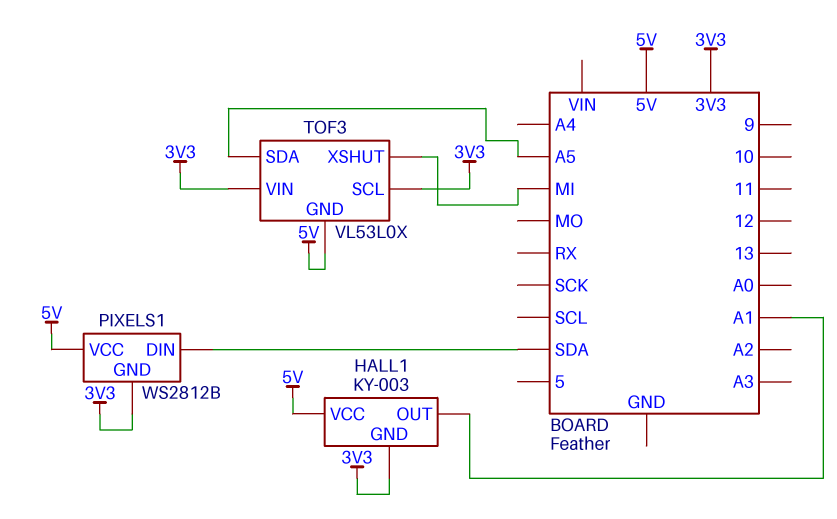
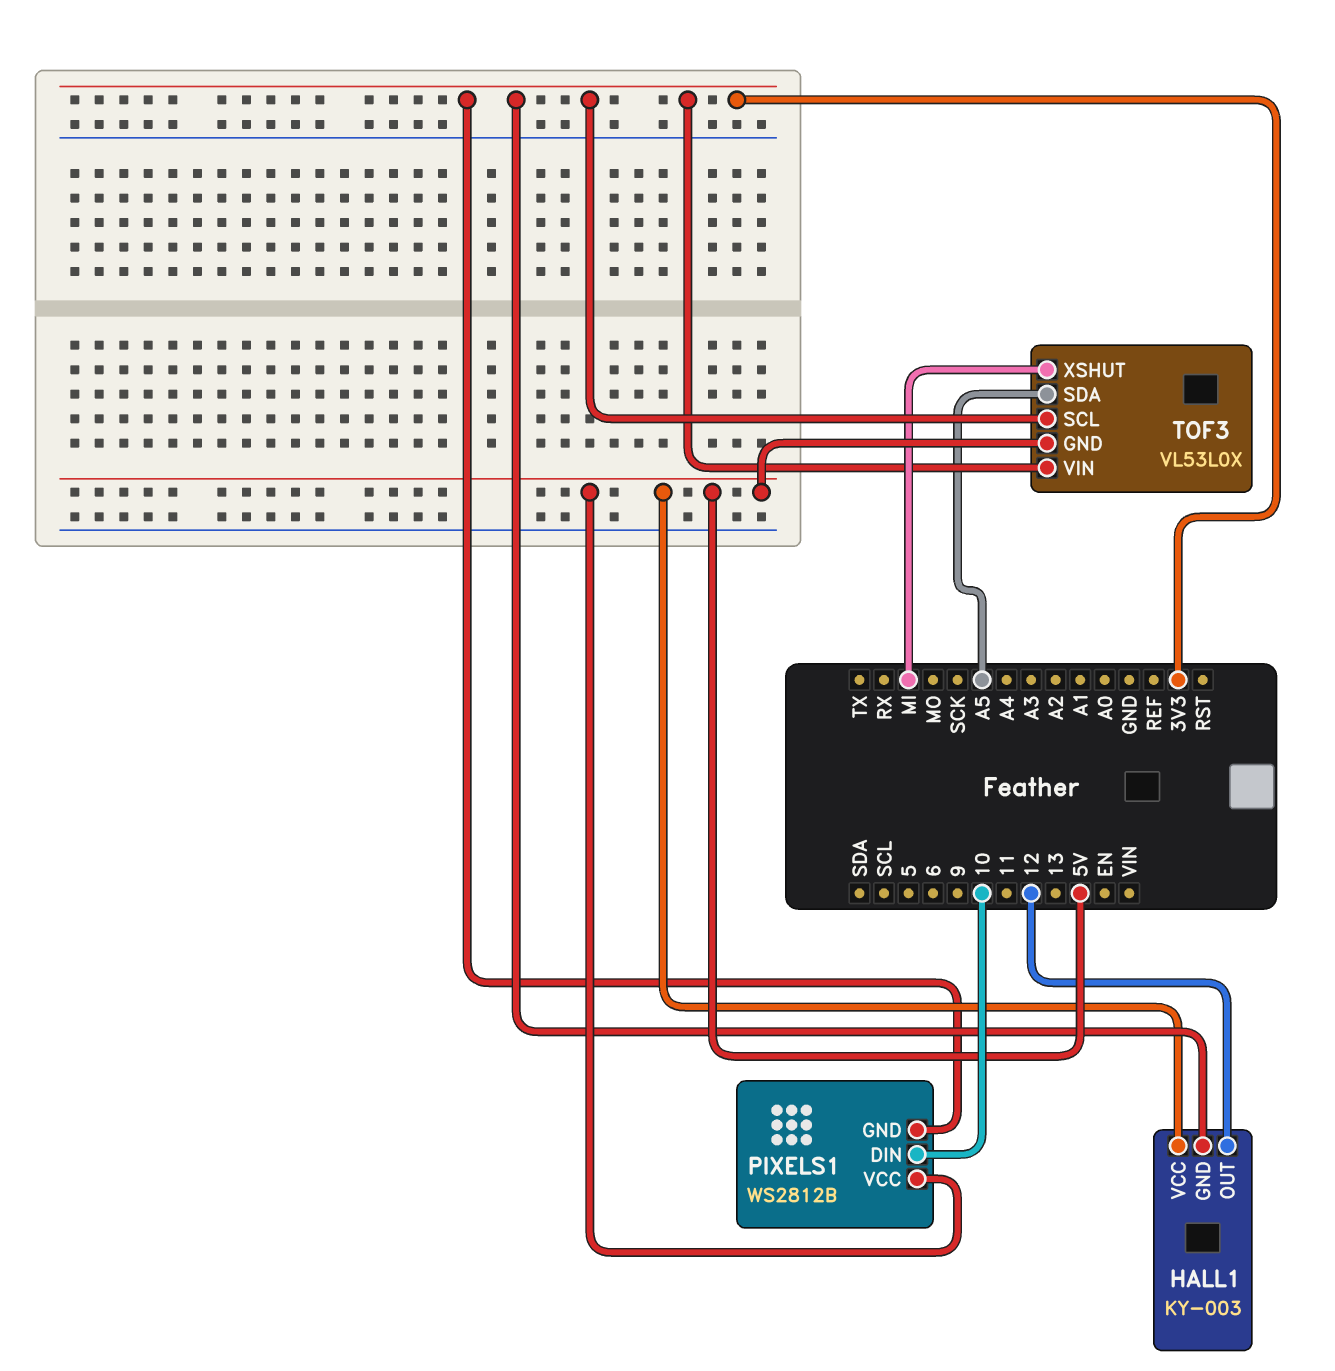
HALL1 pin OUT: A1 -> 12
PIXELS1 pin DIN: SDA -> 10

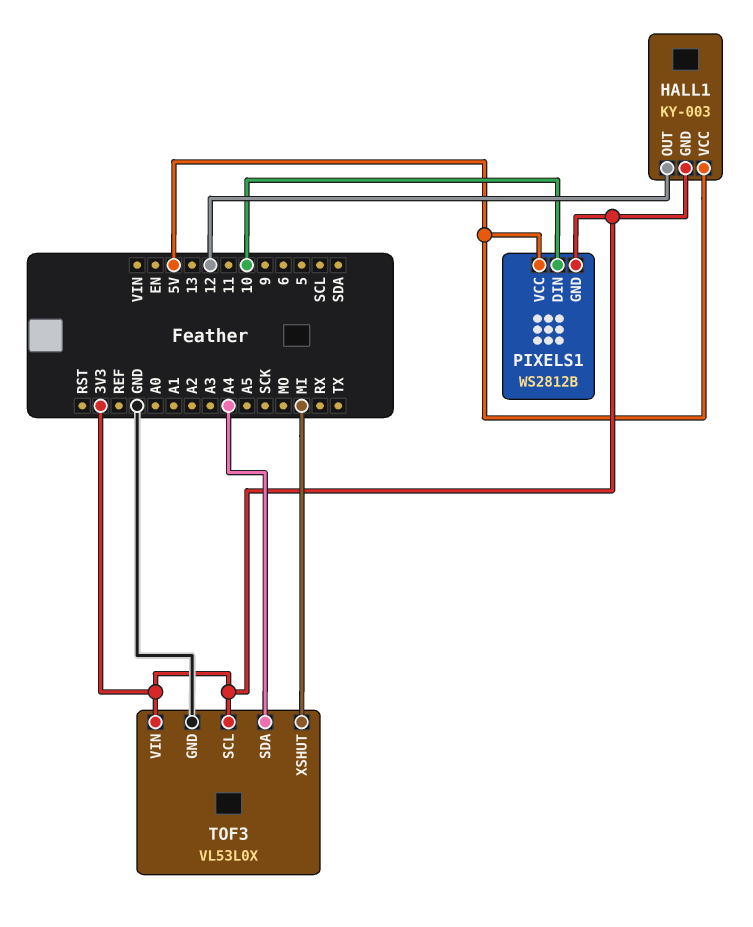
TOF3 pin GND: 5V -> GND
TOF3 pin SDA: A5 -> A4

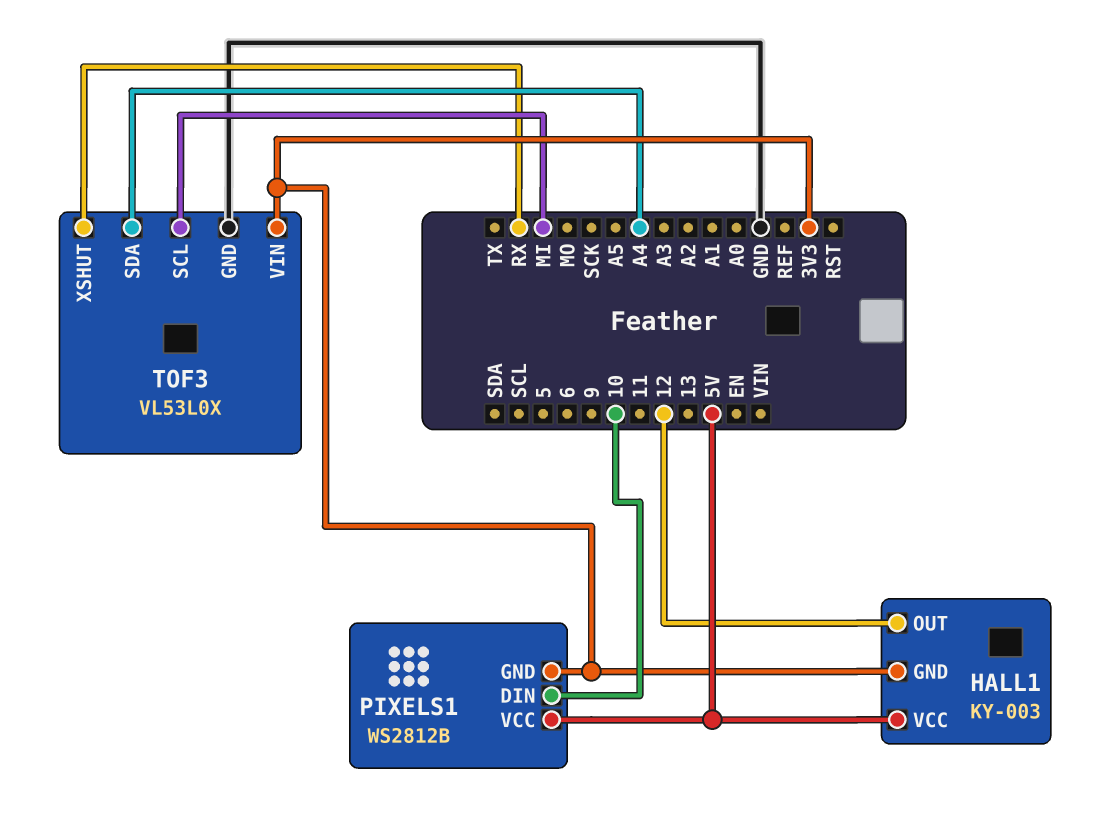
TOF3 pin SCL: 3V3 -> MI
TOF3 pin XSHUT: MI -> RX

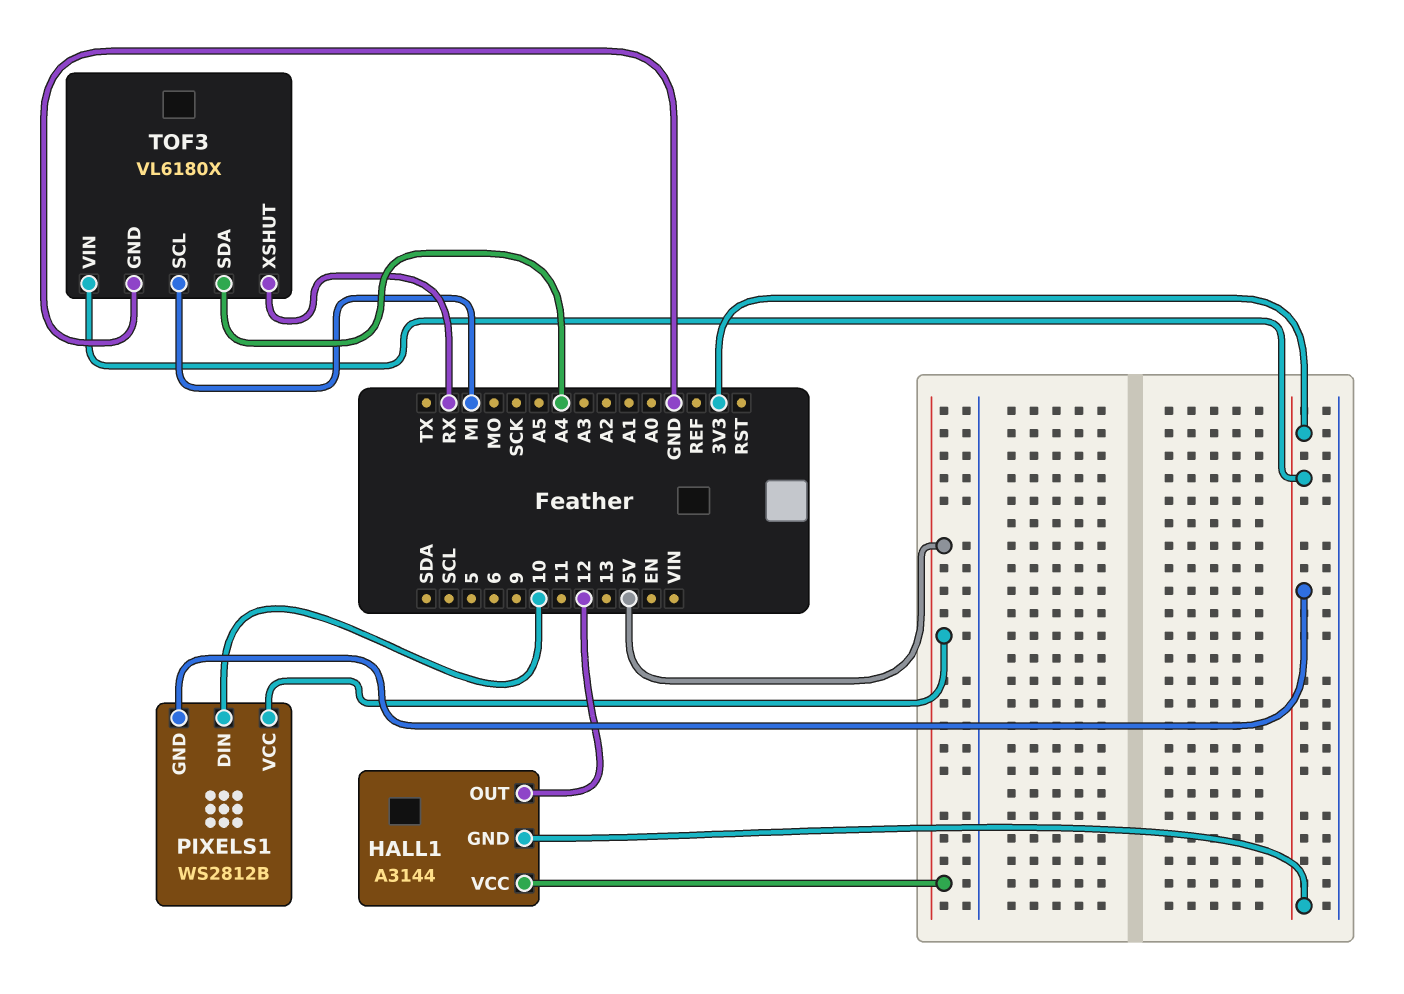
HALL1: KY-003 -> A3144
TOF3: VL53L0X -> VL6180X

